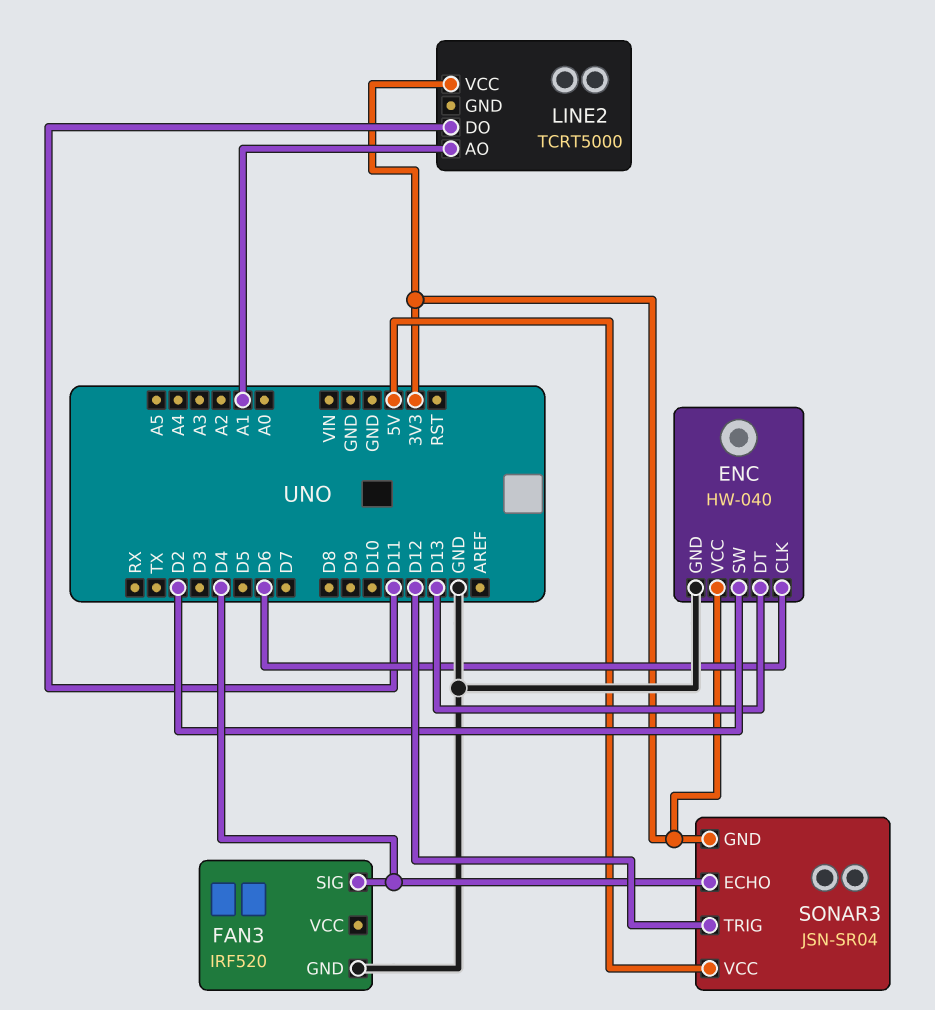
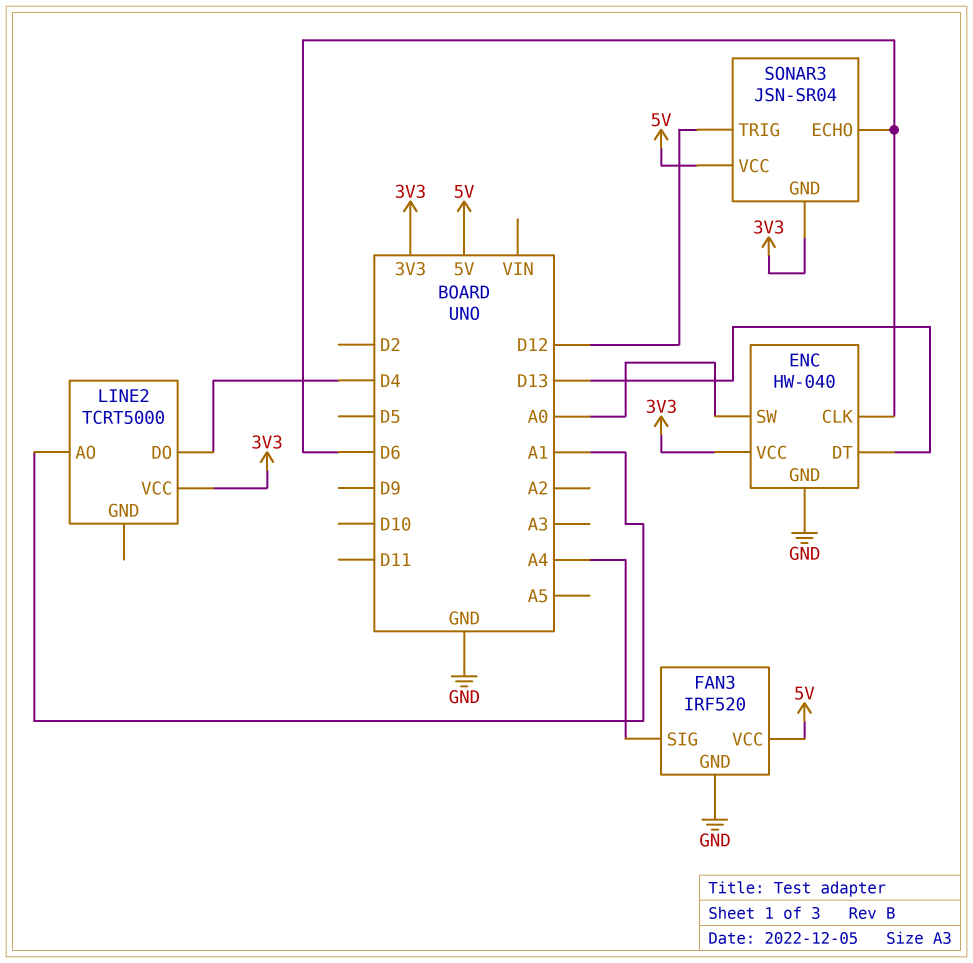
ENC pin SW: D2 -> A0
FAN3 pin SIG: D4 -> A4
FAN3 pin VCC: none -> 5V
LINE2 pin DO: D11 -> D4
SONAR3 pin ECHO: D4 -> D6

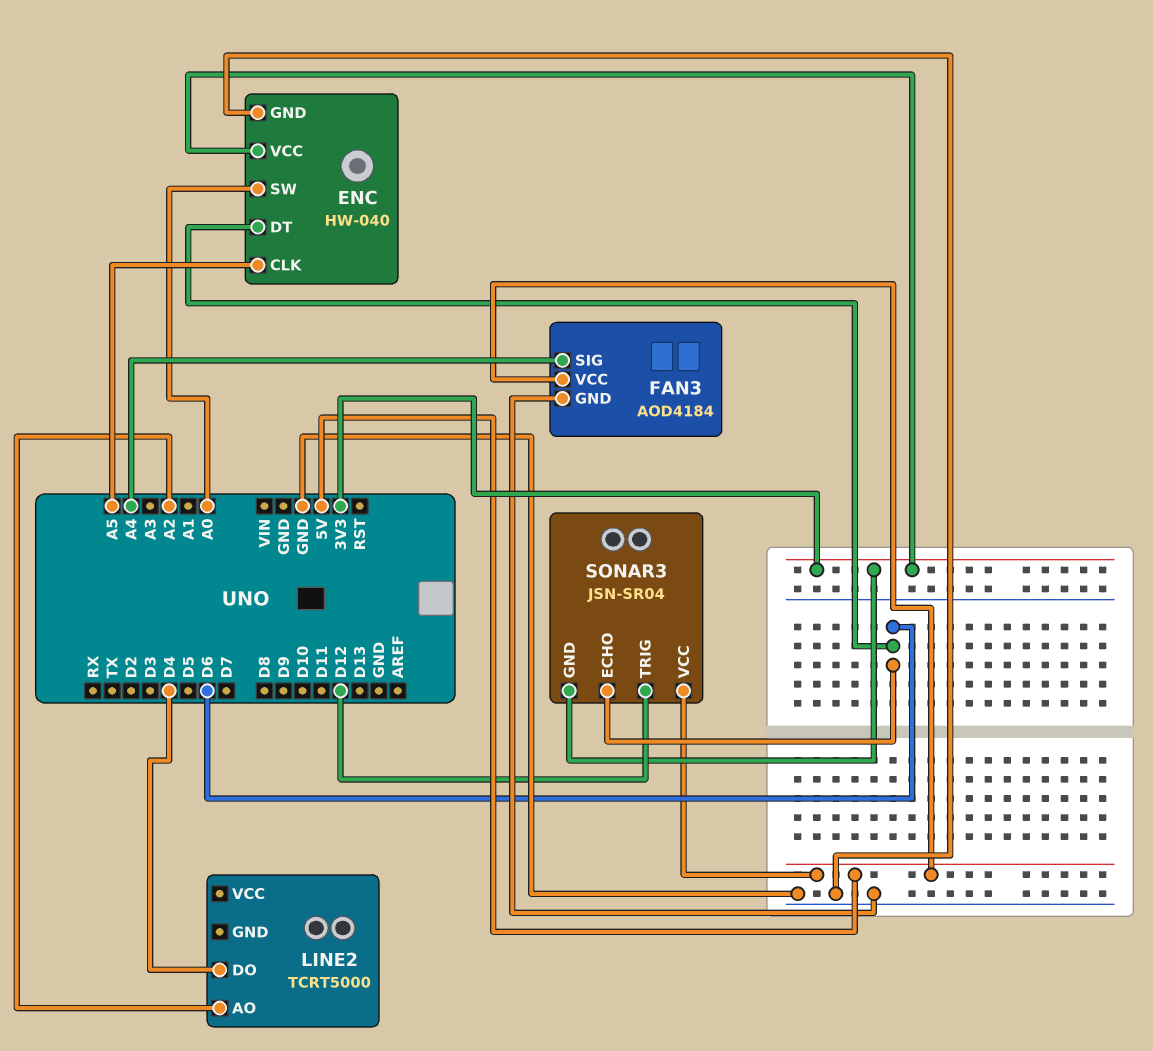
ENC pin CLK: D6 -> A5
ENC pin DT: D13 -> D6
FAN3: IRF520 -> AOD4184
LINE2 pin AO: A1 -> A2
LINE2 pin VCC: 3V3 -> none

